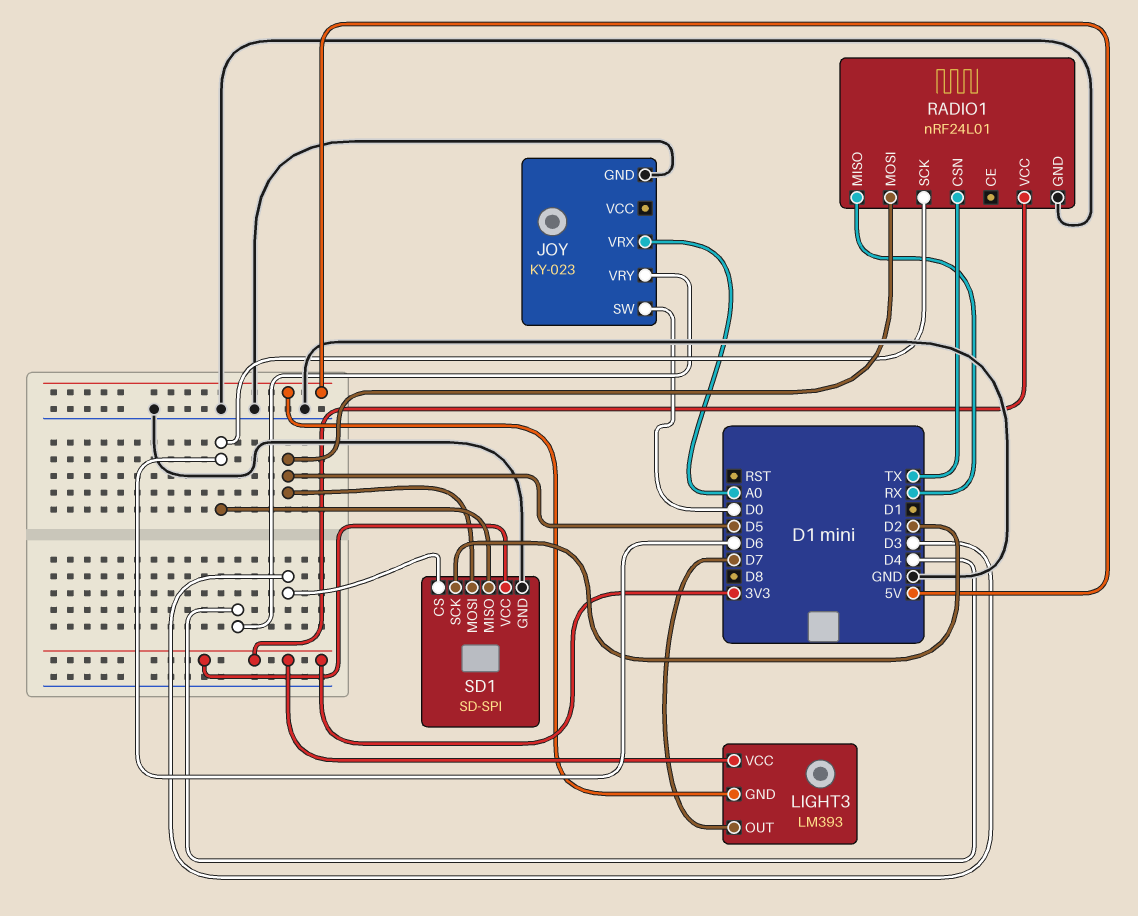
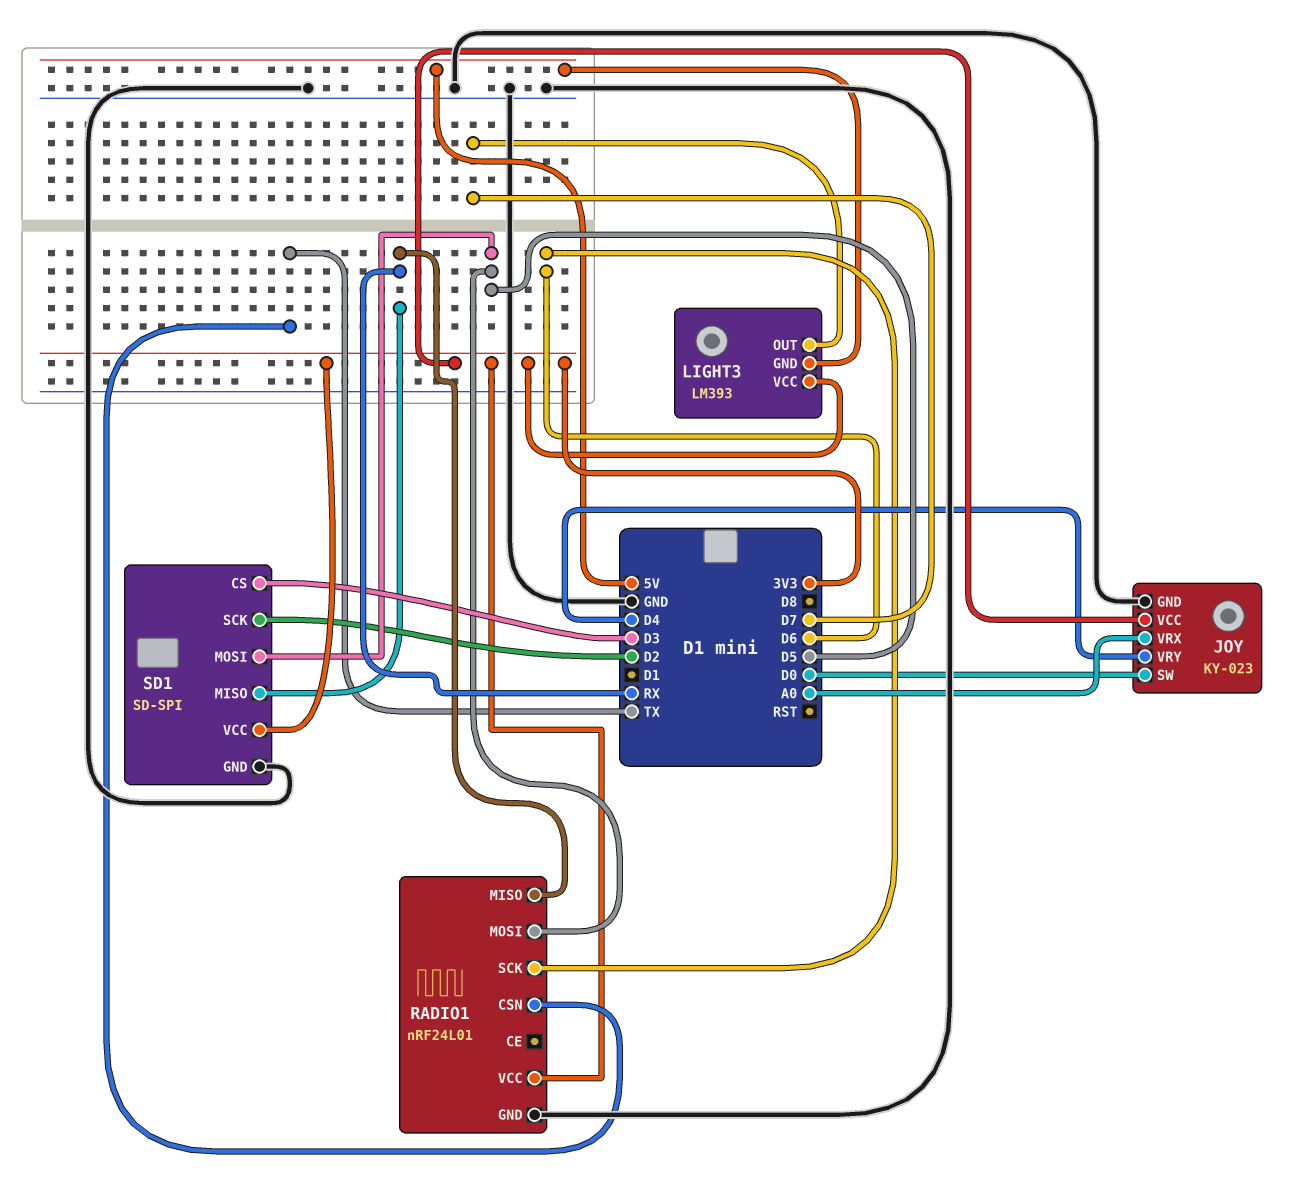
JOY pin VCC: none -> 3V3
SD1 pin MISO: D6 -> RX

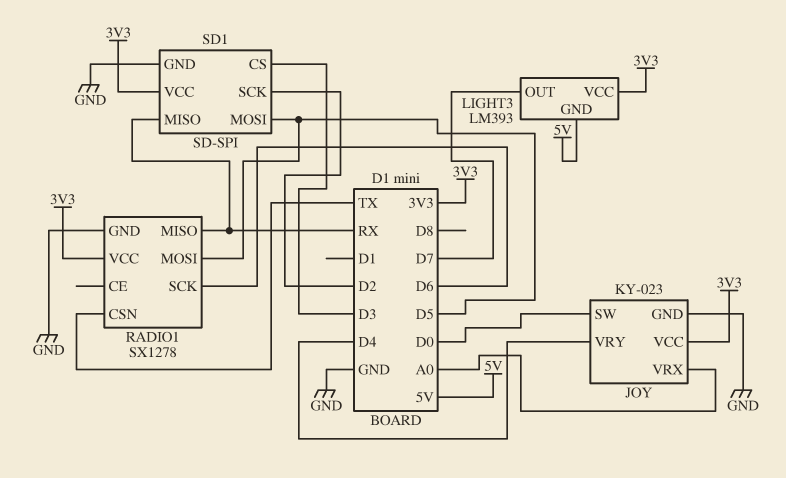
RADIO1: nRF24L01 -> SX1278

